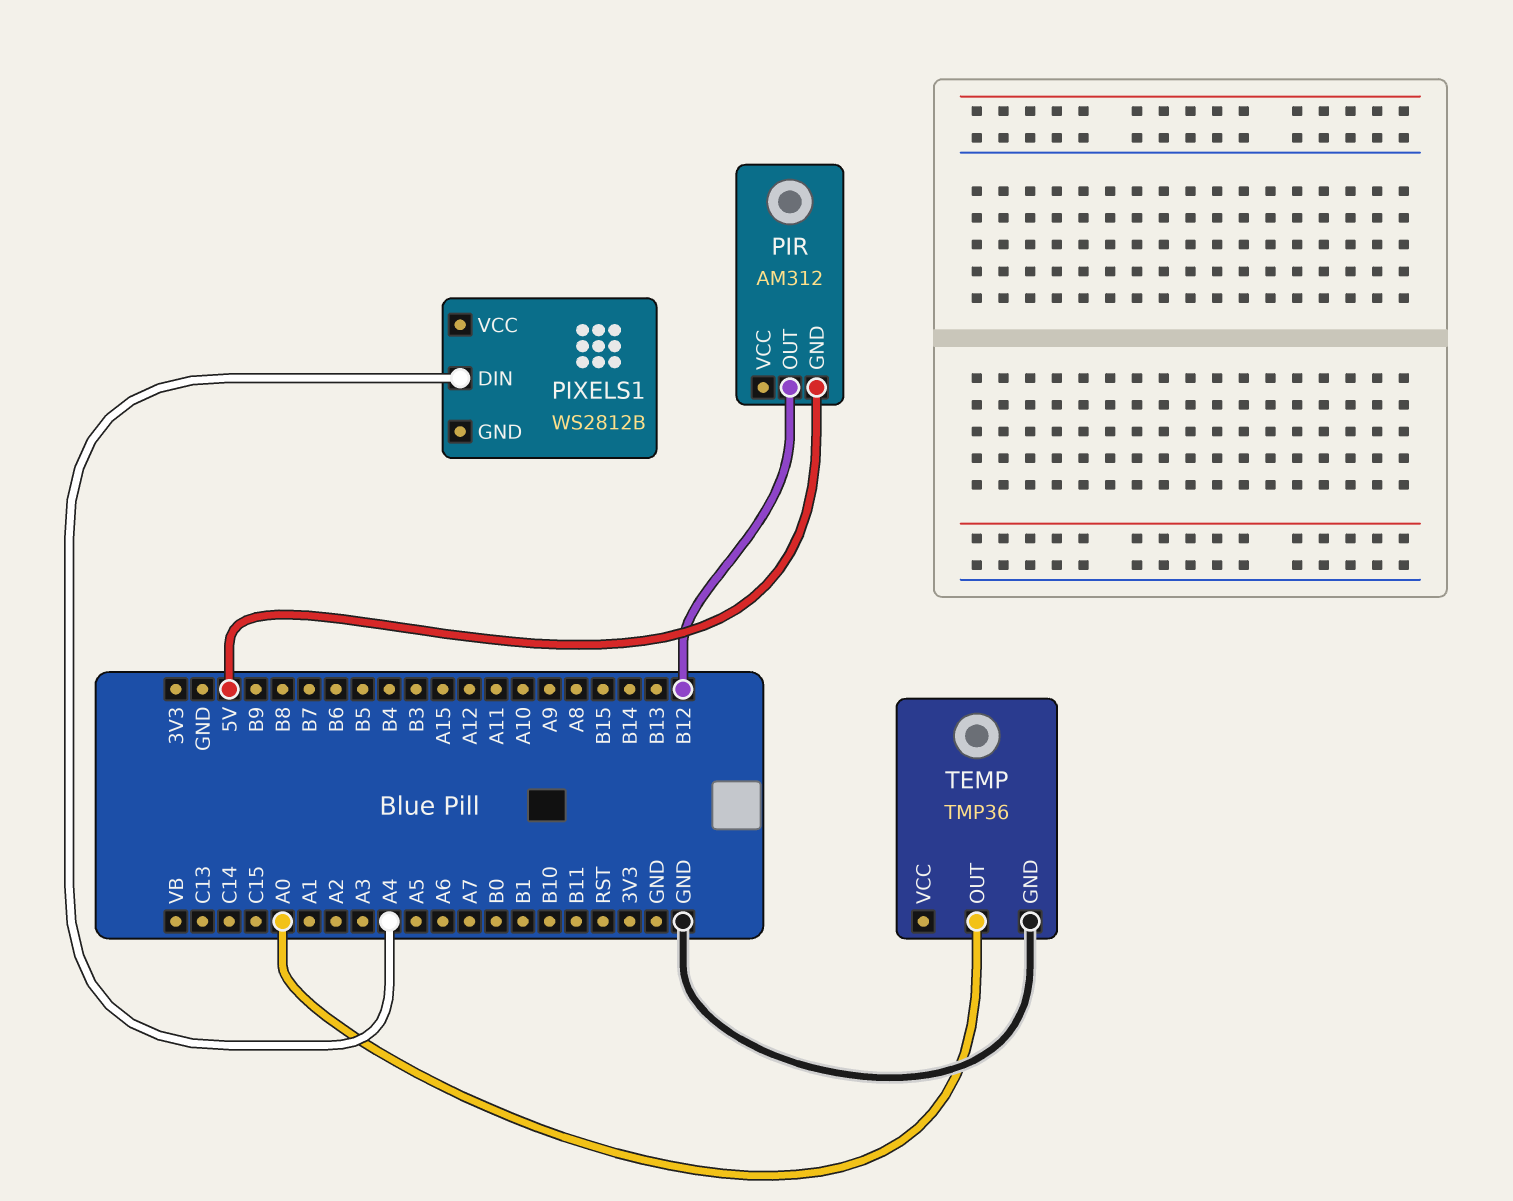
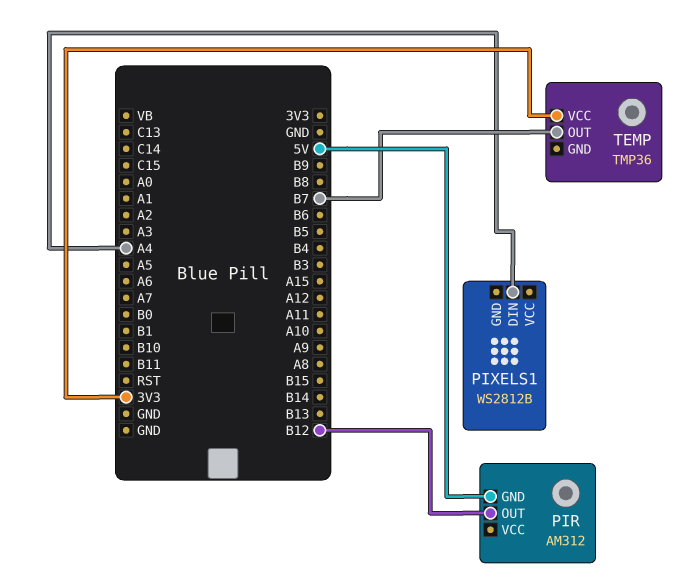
TEMP pin GND: GND -> none
TEMP pin OUT: A0 -> B7
TEMP pin VCC: none -> 3V3

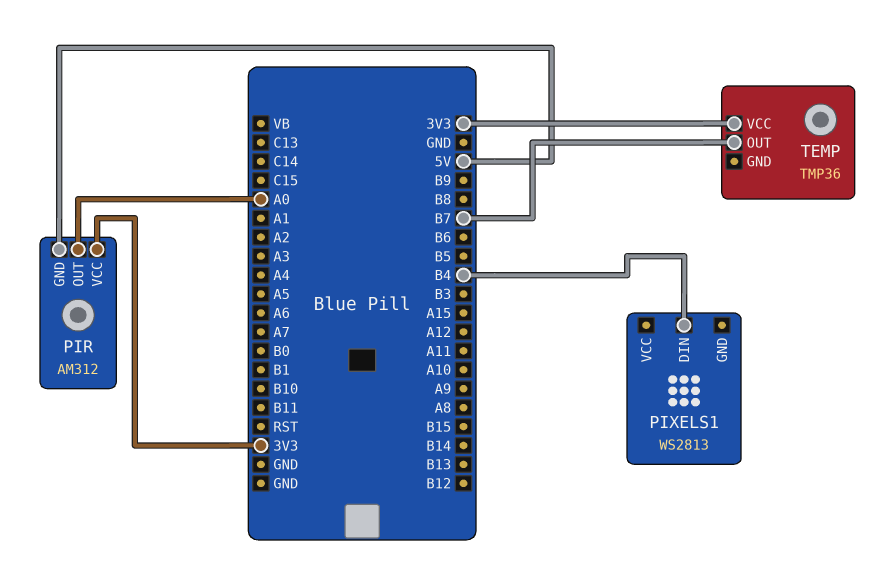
PIR pin OUT: B12 -> A0
PIR pin VCC: none -> 3V3
PIXELS1: WS2812B -> WS2813
PIXELS1 pin DIN: A4 -> B4

